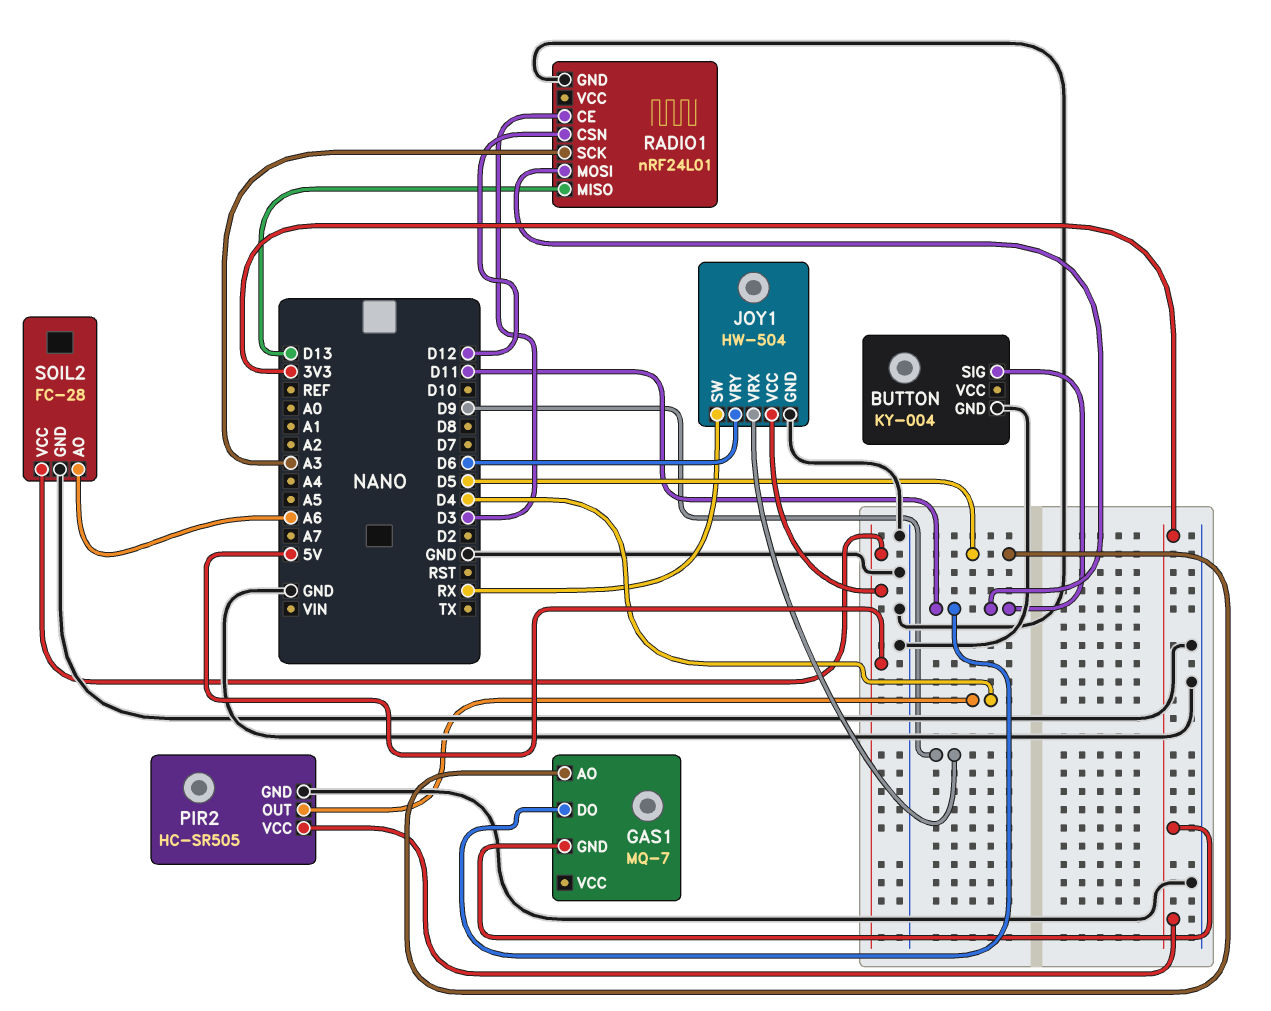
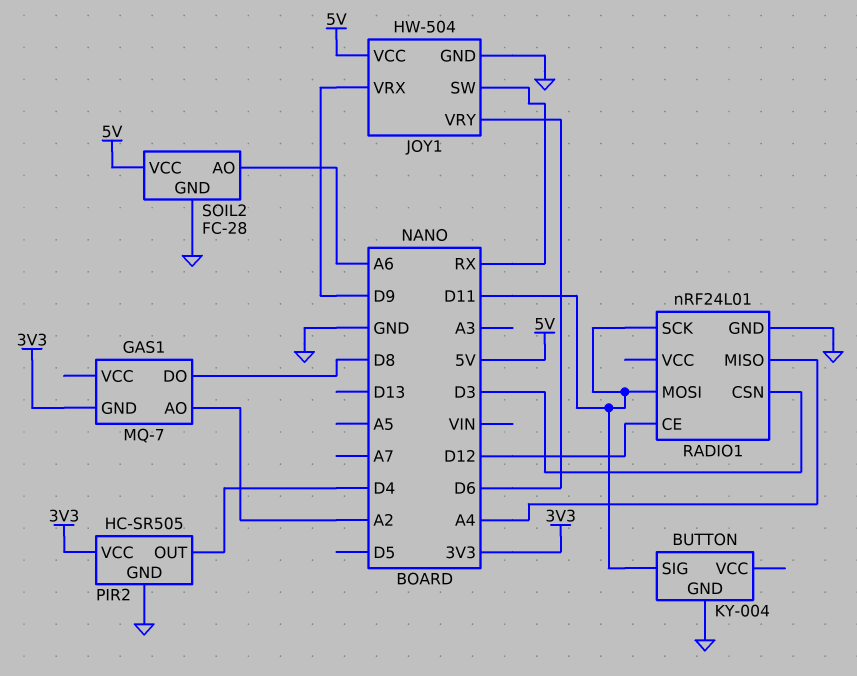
GAS1 pin AO: D5 -> A2
GAS1 pin DO: D11 -> D8
RADIO1 pin CE: D3 -> D12
RADIO1 pin CSN: D12 -> D3
RADIO1 pin MISO: D13 -> A4
RADIO1 pin SCK: A3 -> D11

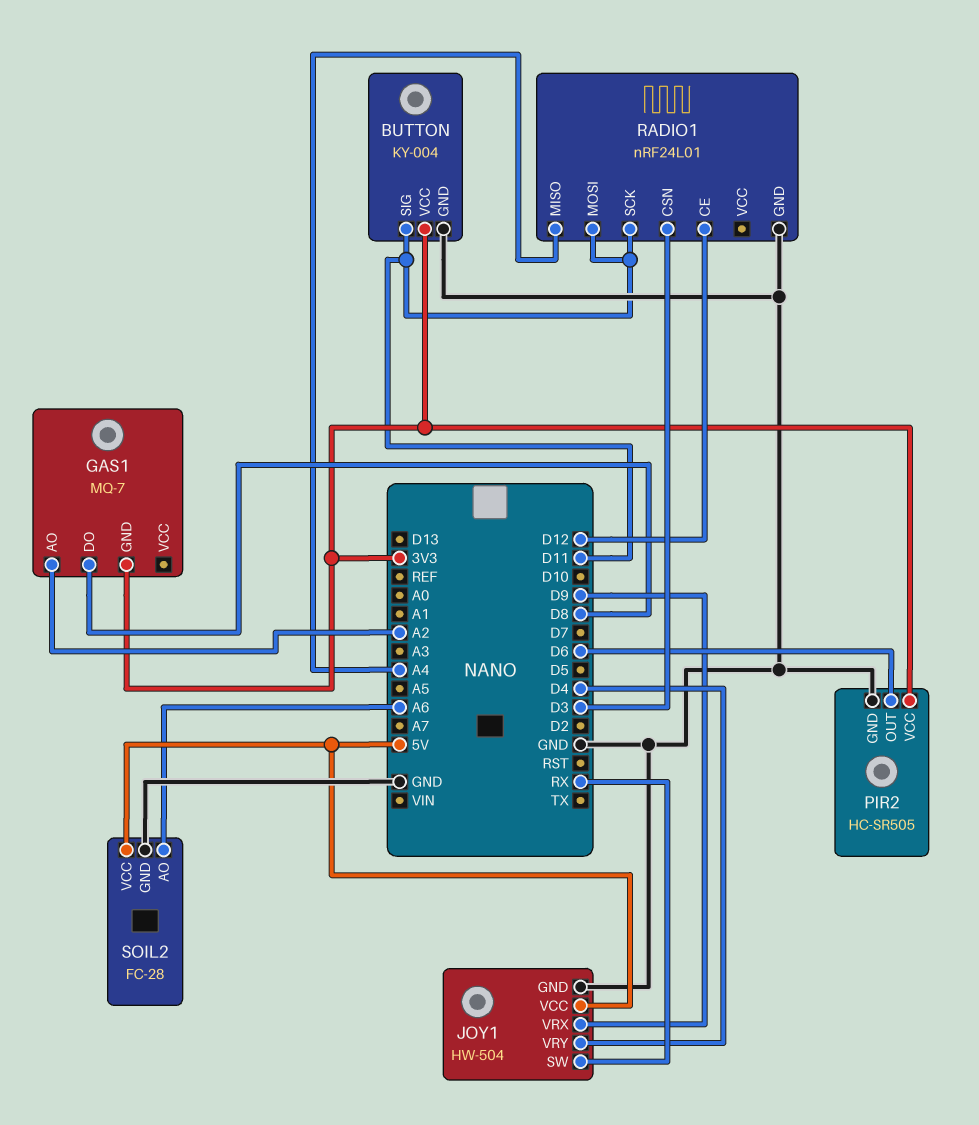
BUTTON pin VCC: none -> 3V3
JOY1 pin VRY: D6 -> D4
PIR2 pin OUT: D4 -> D6

